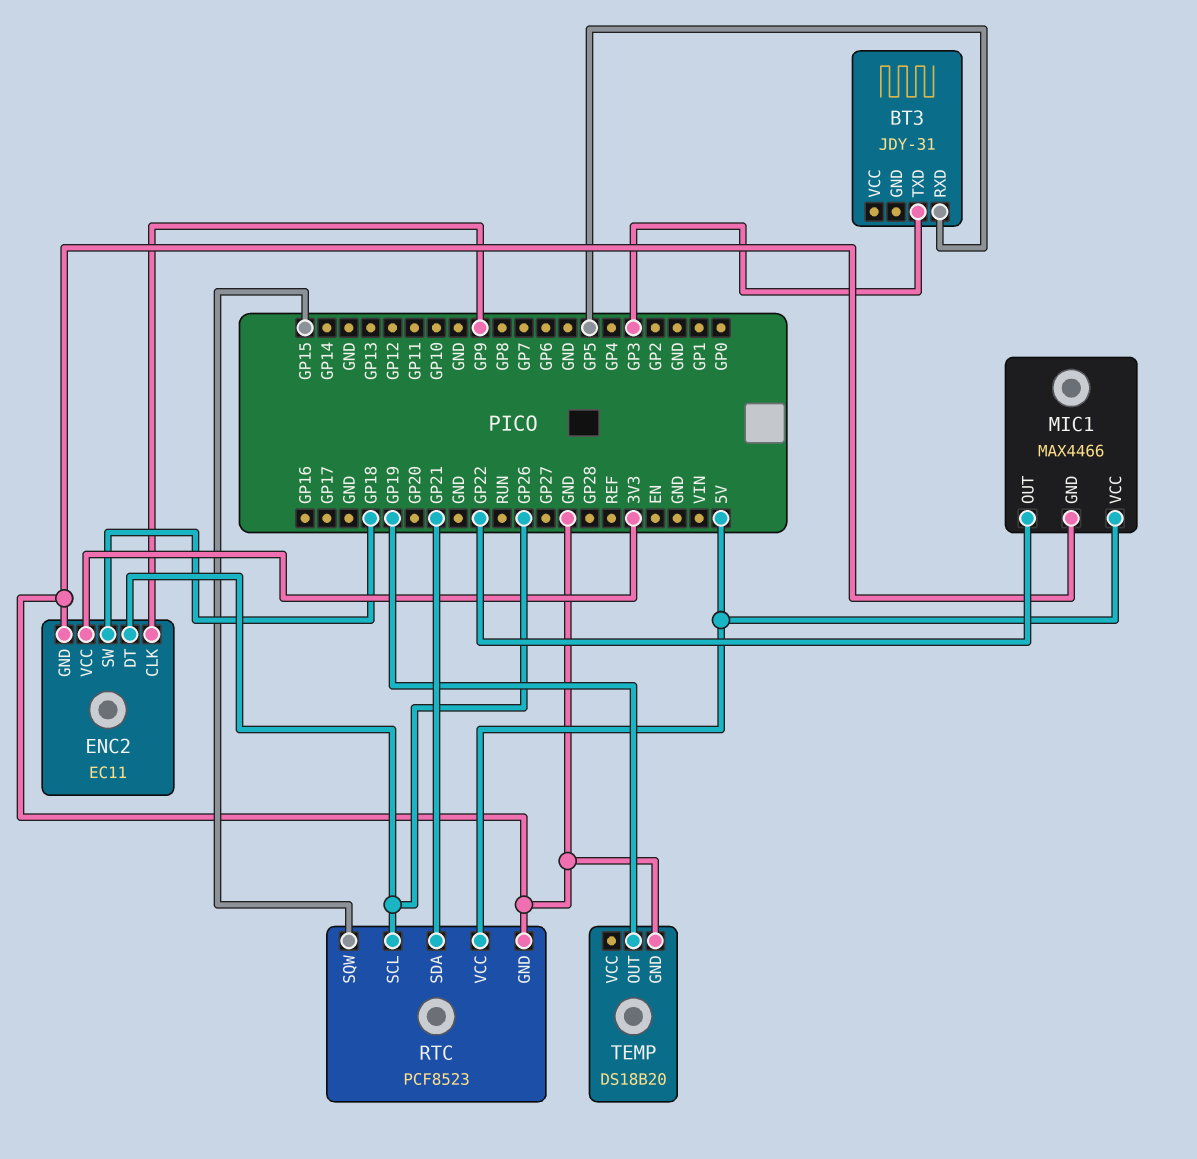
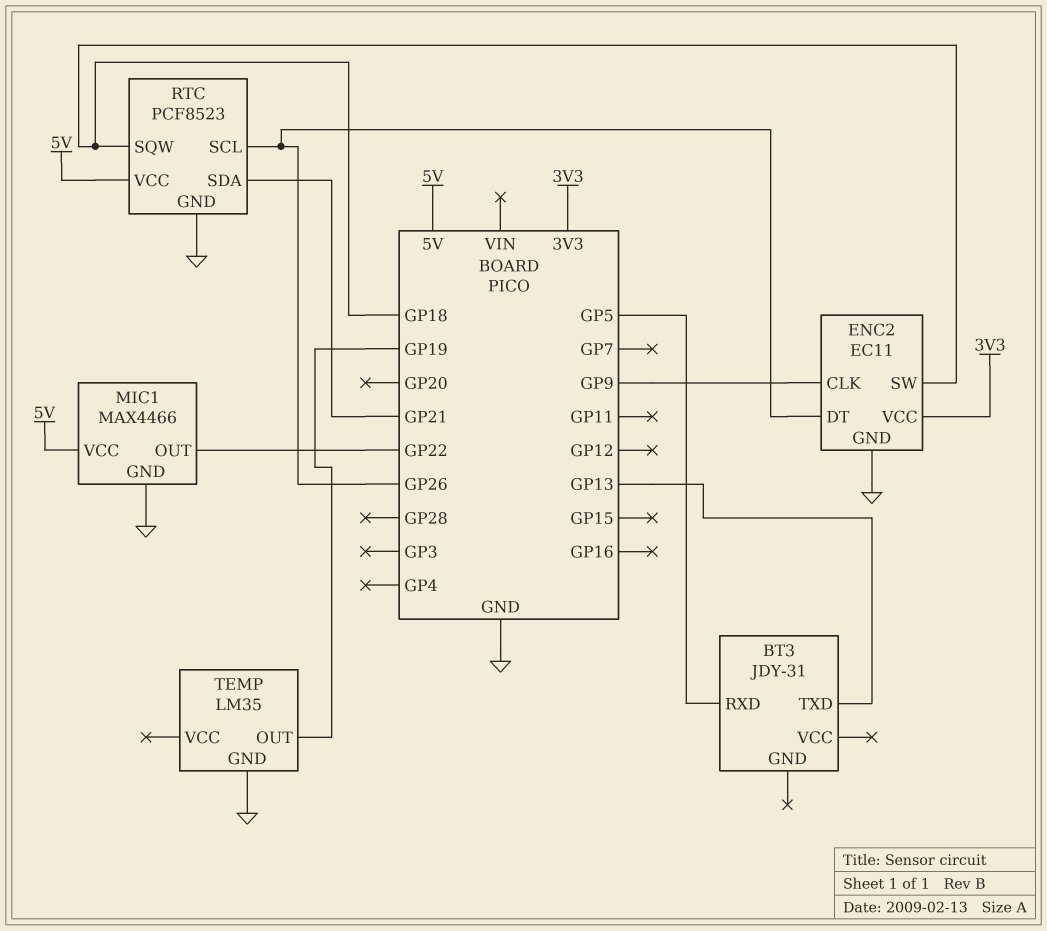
BT3 pin TXD: GP3 -> GP13
RTC pin SQW: GP15 -> GP18
TEMP: DS18B20 -> LM35

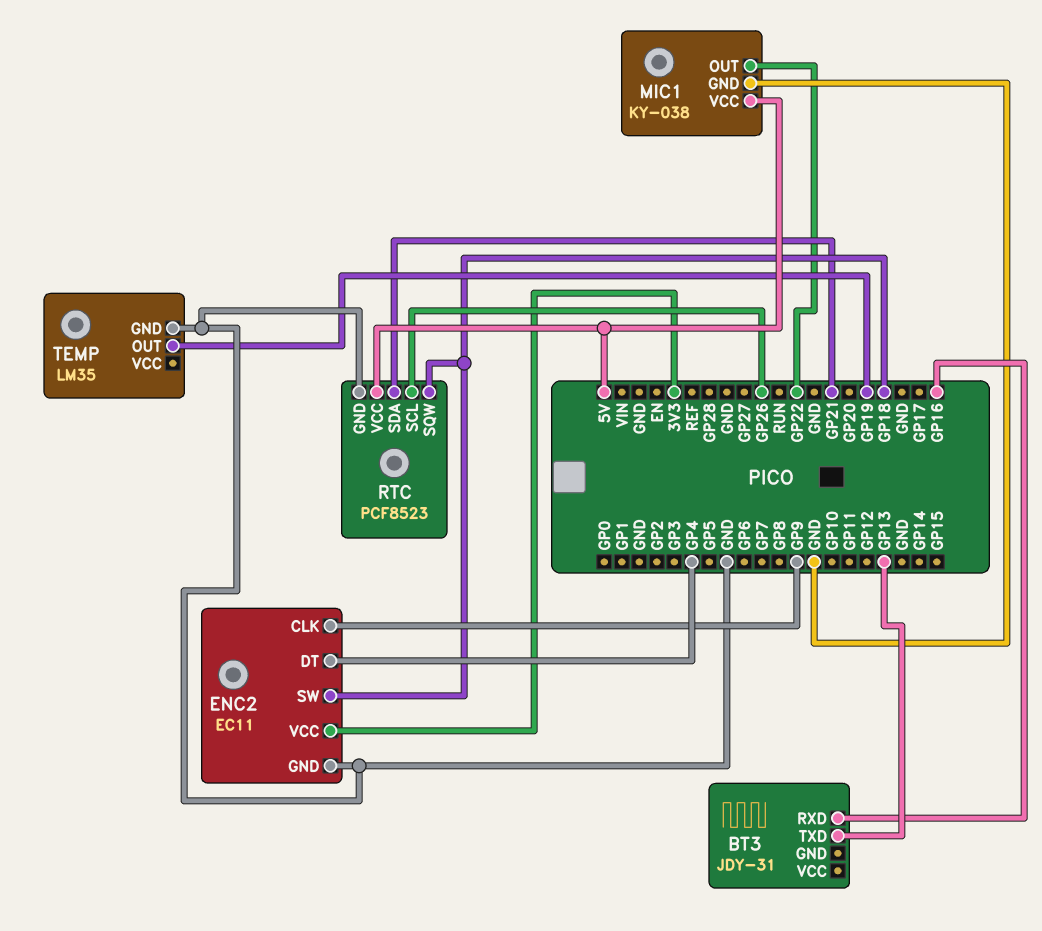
BT3 pin RXD: GP5 -> GP16
ENC2 pin DT: GP26 -> GP4
MIC1: MAX4466 -> KY-038

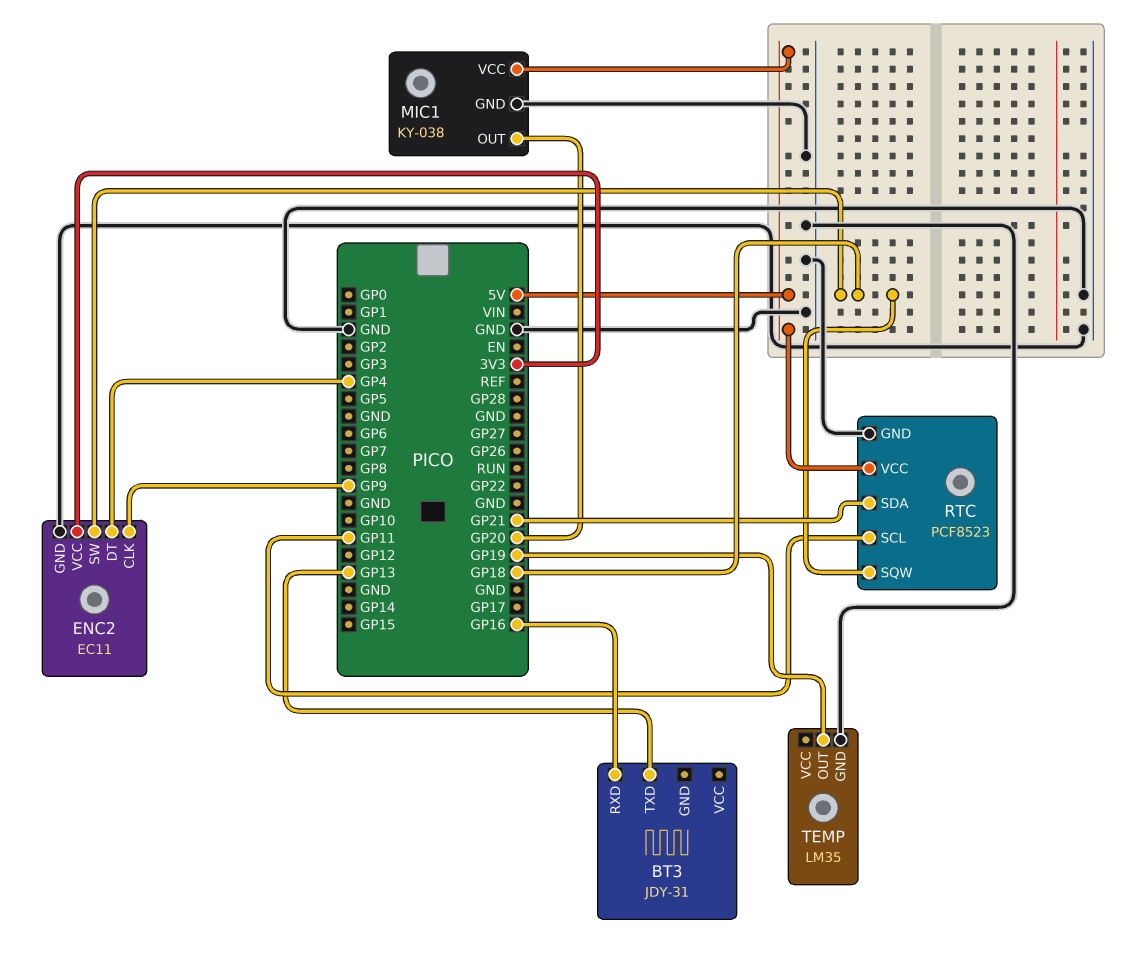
MIC1 pin OUT: GP22 -> GP20
RTC pin SCL: GP26 -> GP11

